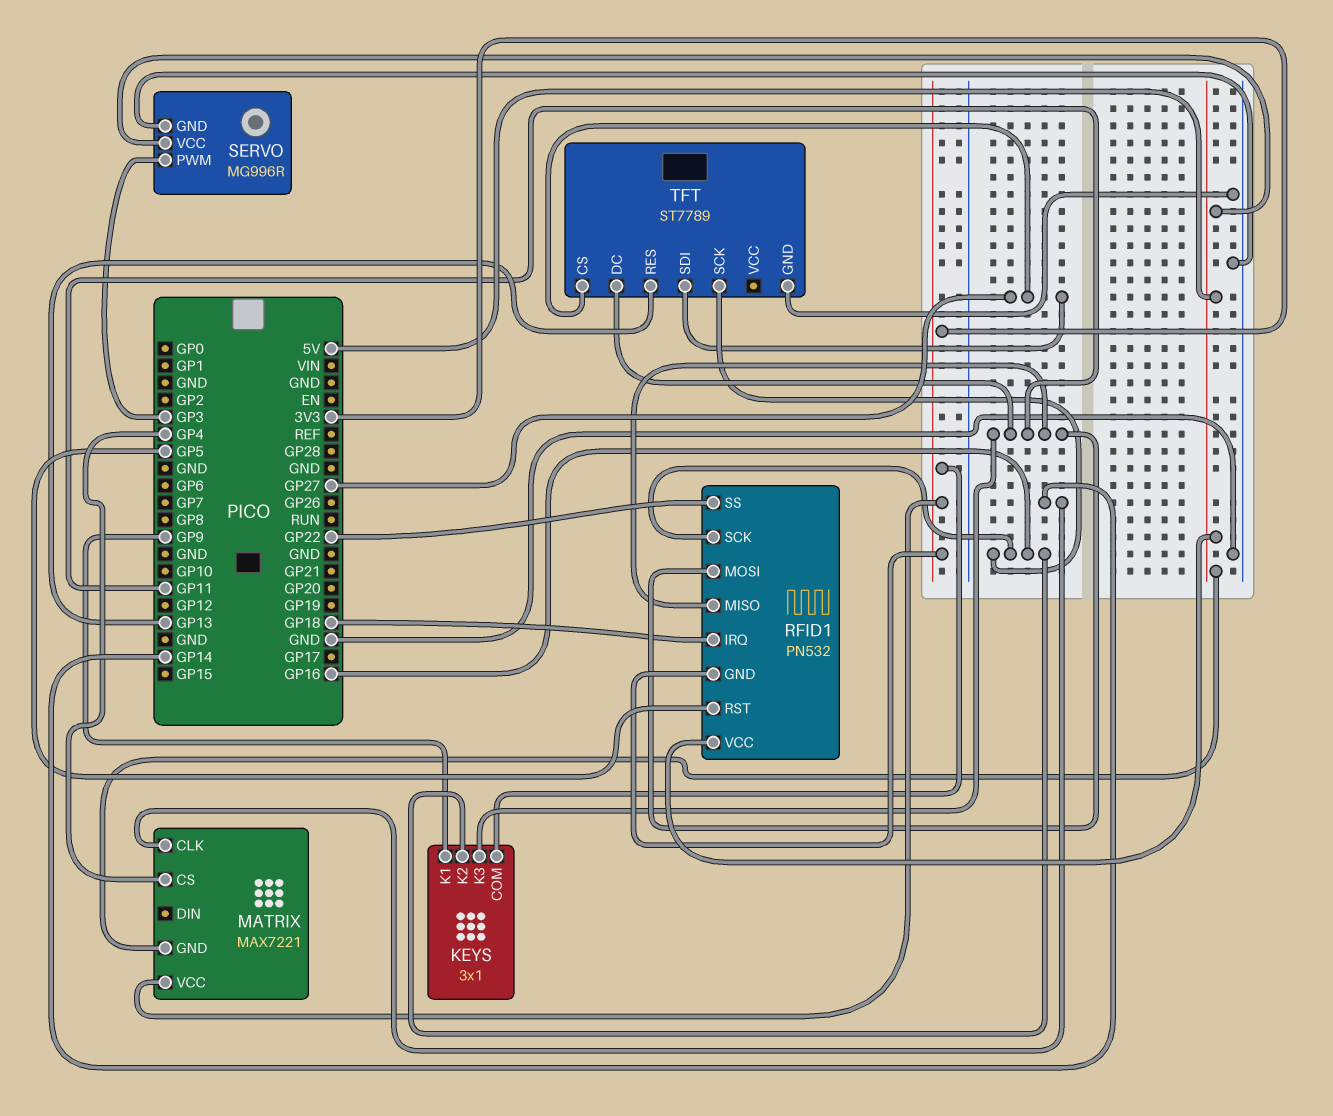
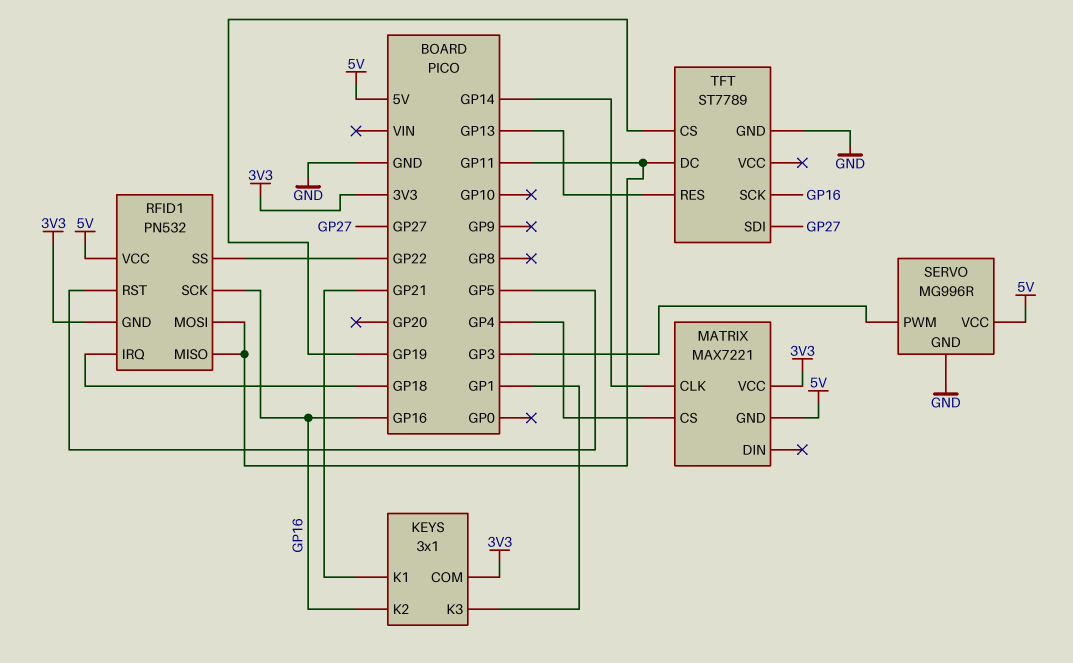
KEYS pin K1: GP9 -> GP21
KEYS pin K3: GP11 -> GP1
TFT pin CS: GP27 -> GP19

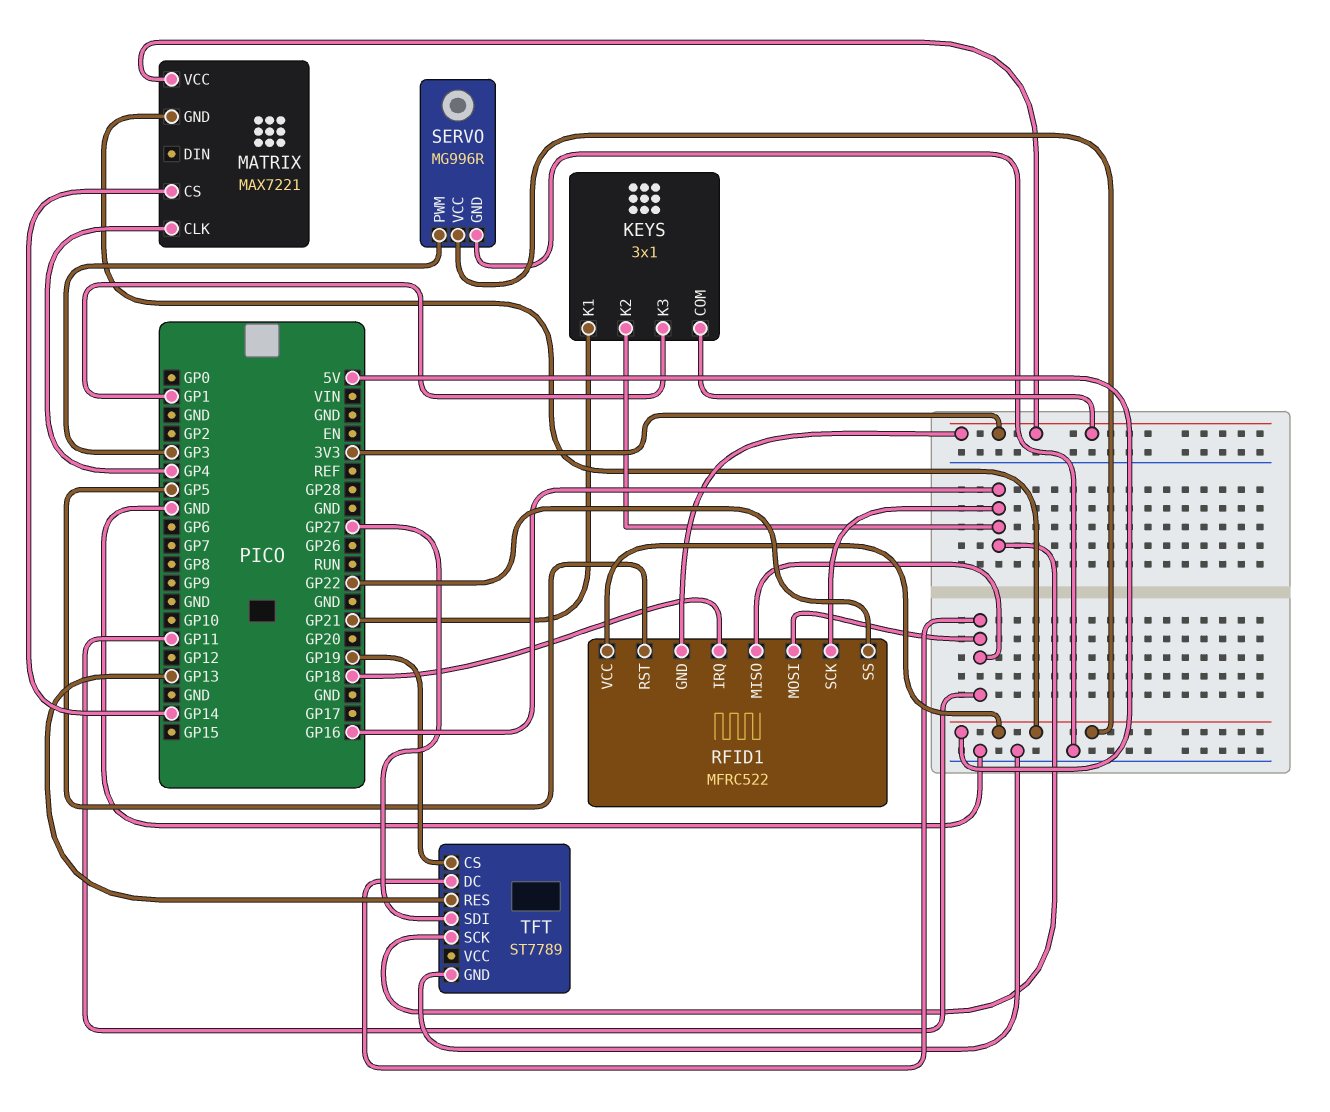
MATRIX pin CLK: GP14 -> GP4
MATRIX pin CS: GP4 -> GP14
RFID1: PN532 -> MFRC522

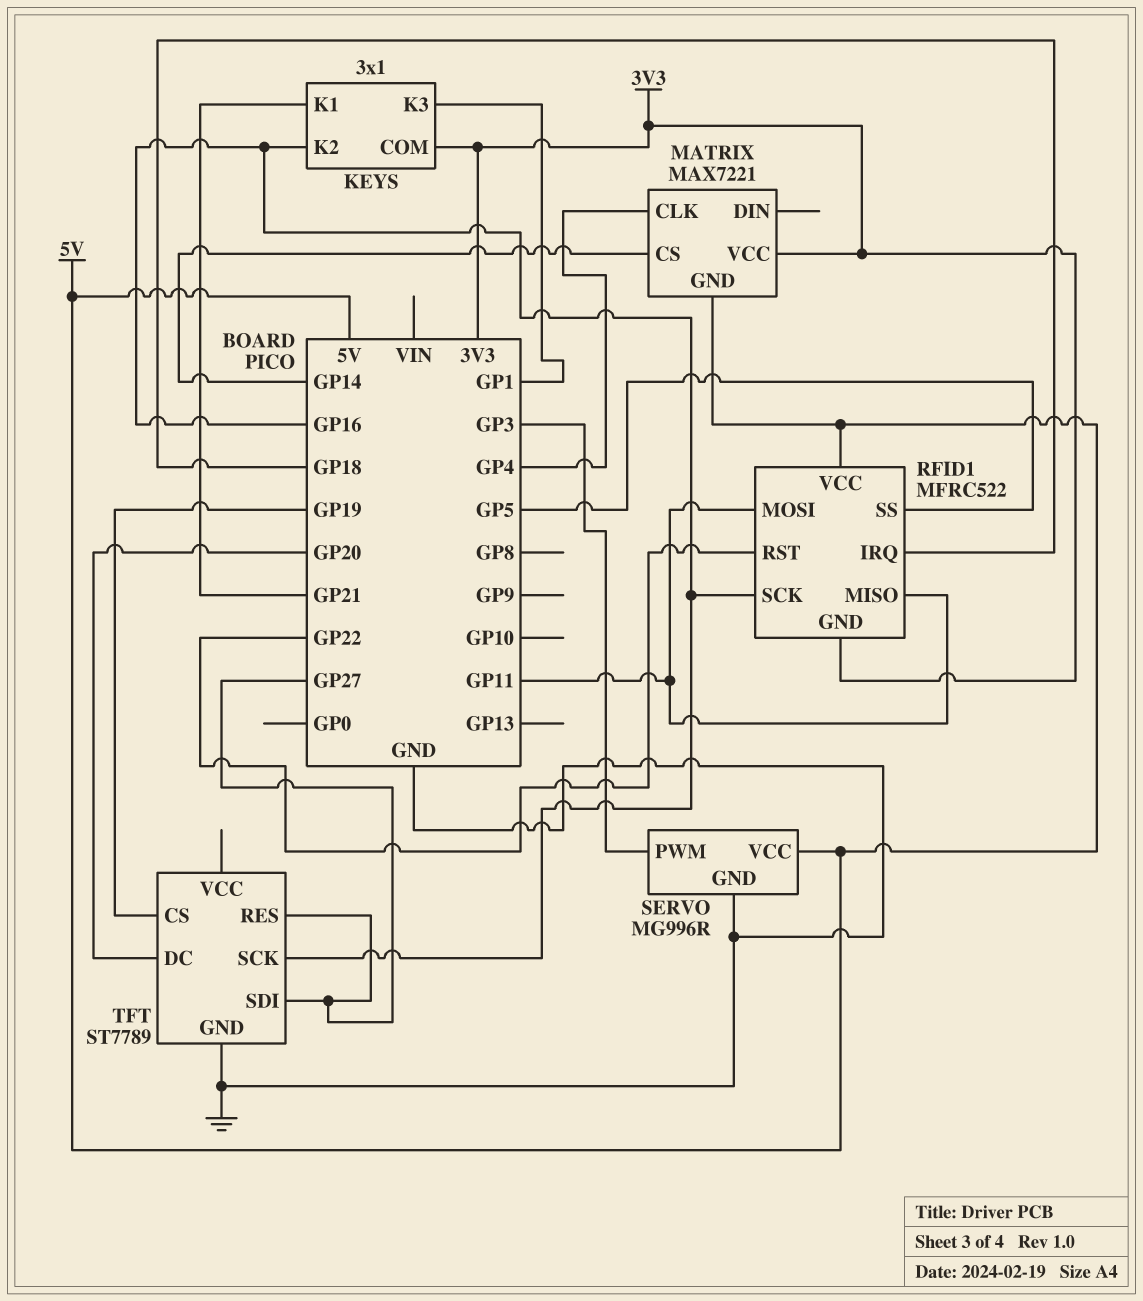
RFID1 pin RST: GP5 -> GP22
RFID1 pin SS: GP22 -> GP5
TFT pin DC: GP11 -> GP20
TFT pin RES: GP13 -> GP27

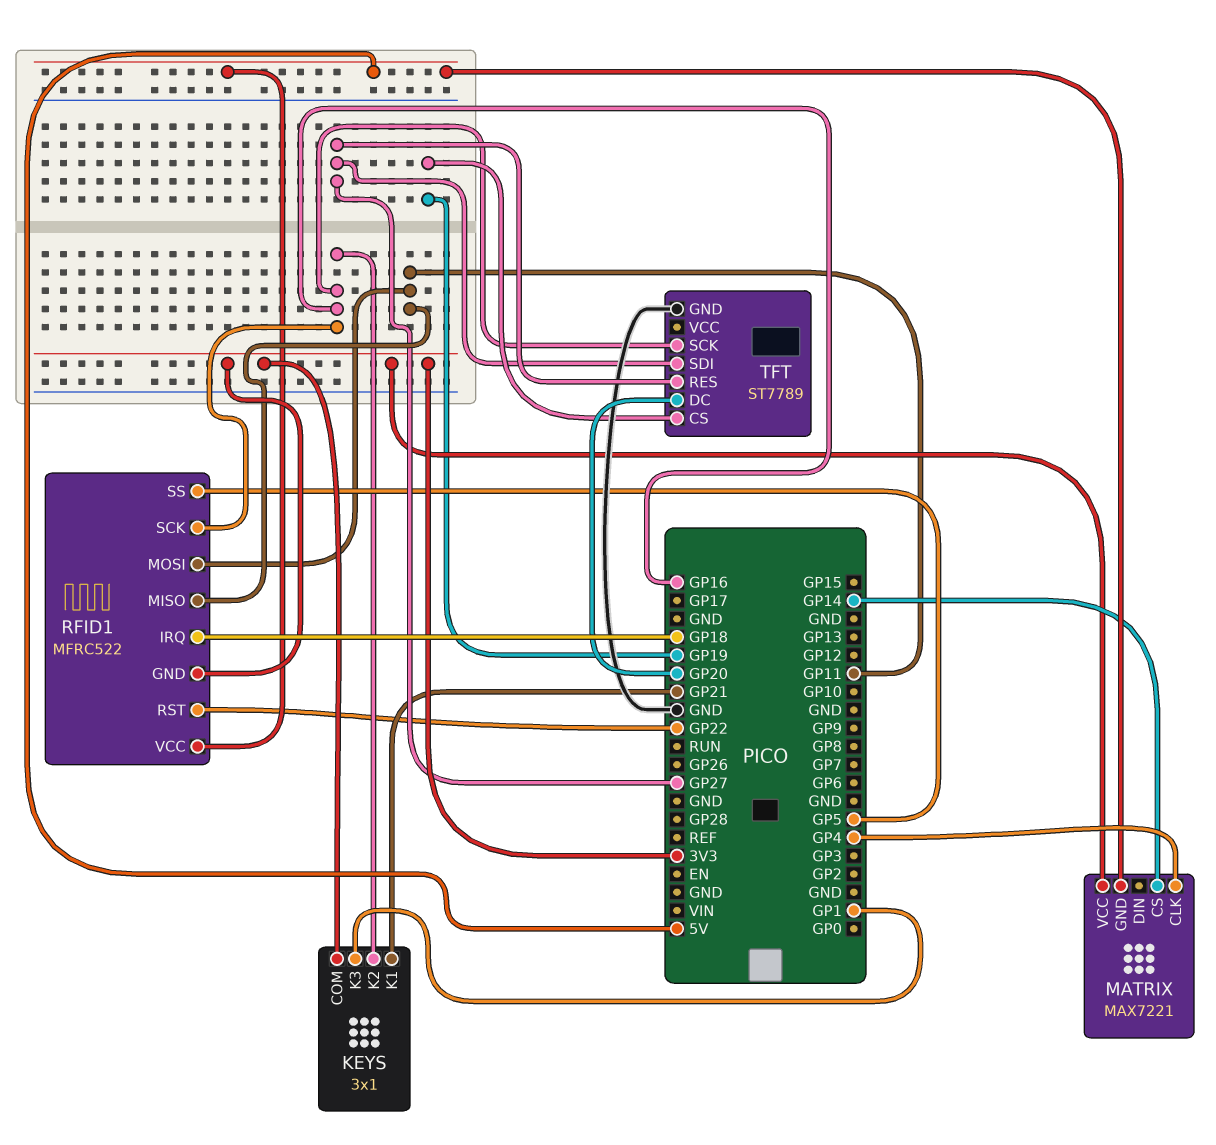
SERVO: MG996R -> none
SERVO pin GND: GND -> none
SERVO pin PWM: GP3 -> none
SERVO pin VCC: 5V -> none

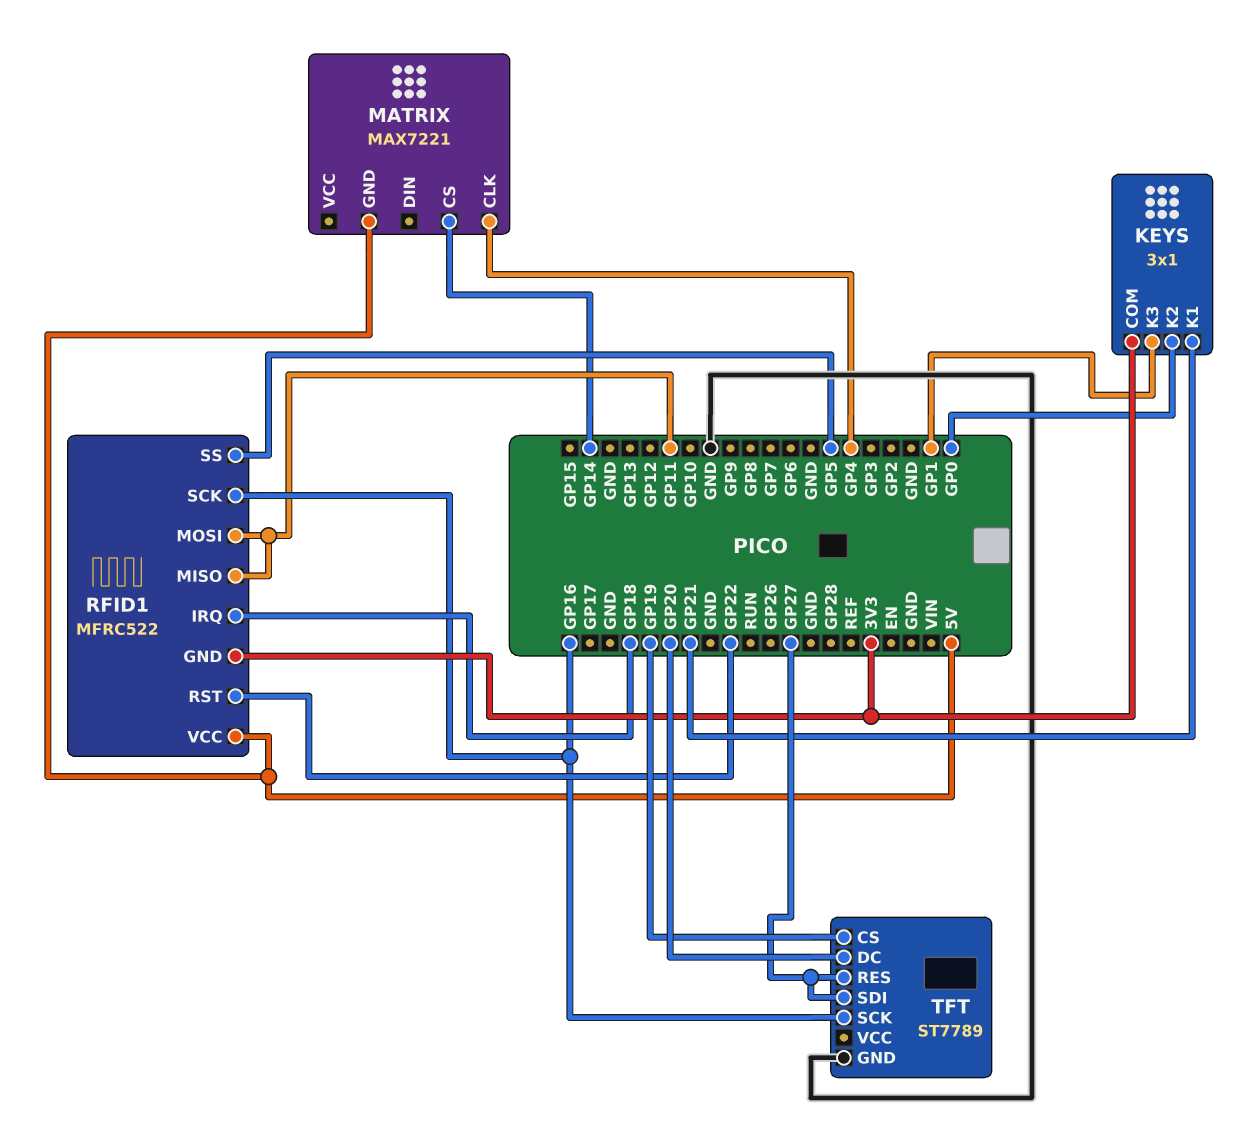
KEYS pin K2: GP16 -> GP0
MATRIX pin VCC: 3V3 -> none

